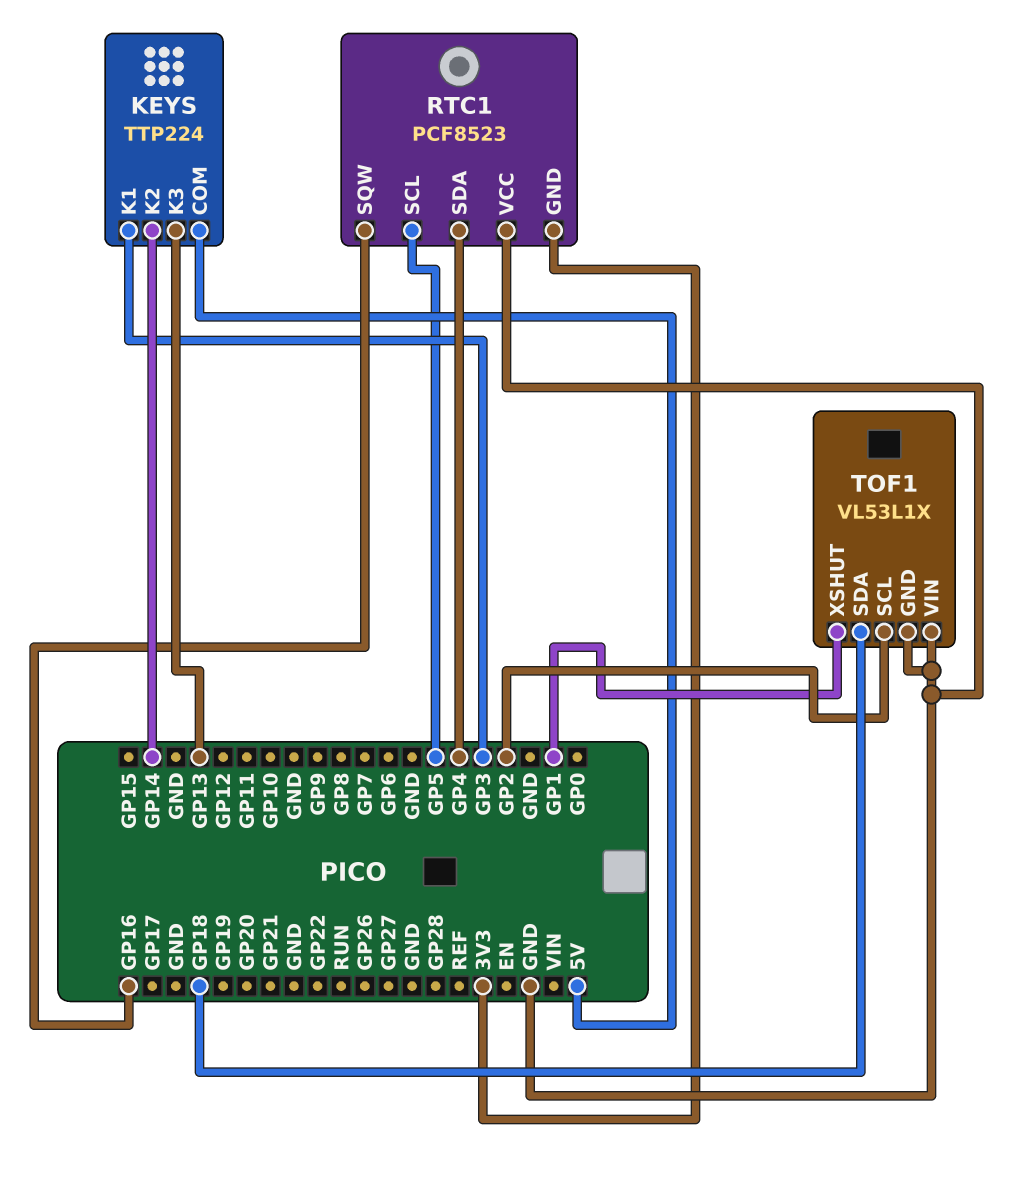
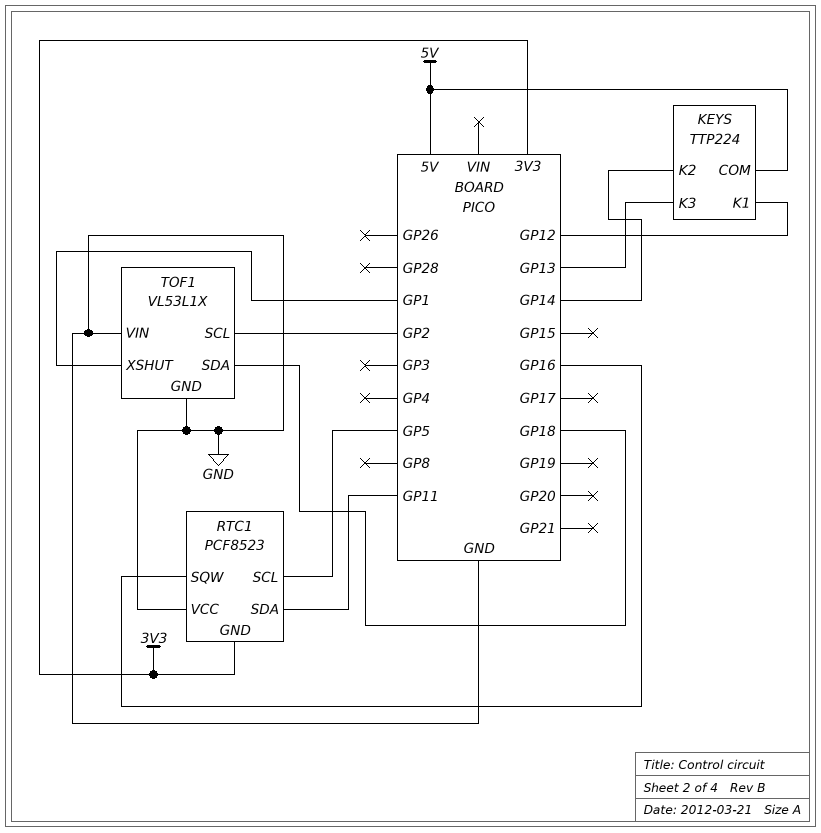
KEYS pin K1: GP3 -> GP12
RTC1 pin SDA: GP4 -> GP11

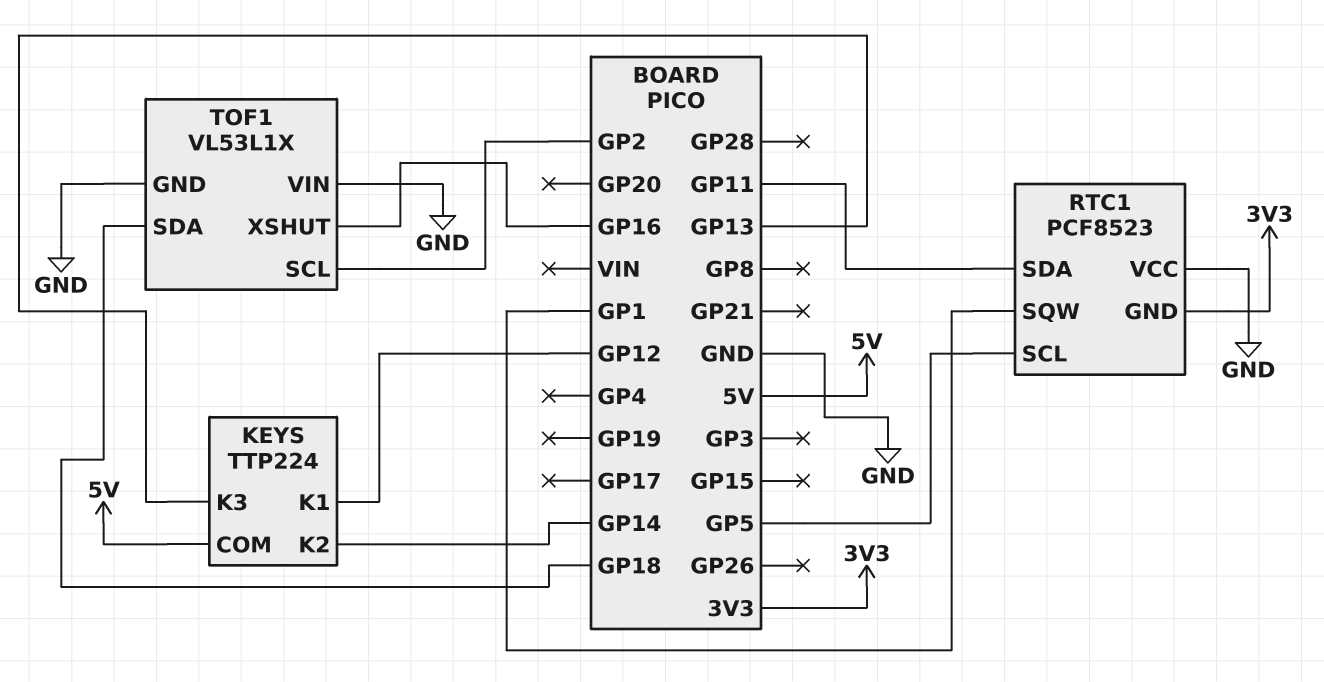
RTC1 pin SQW: GP16 -> GP1
TOF1 pin XSHUT: GP1 -> GP16

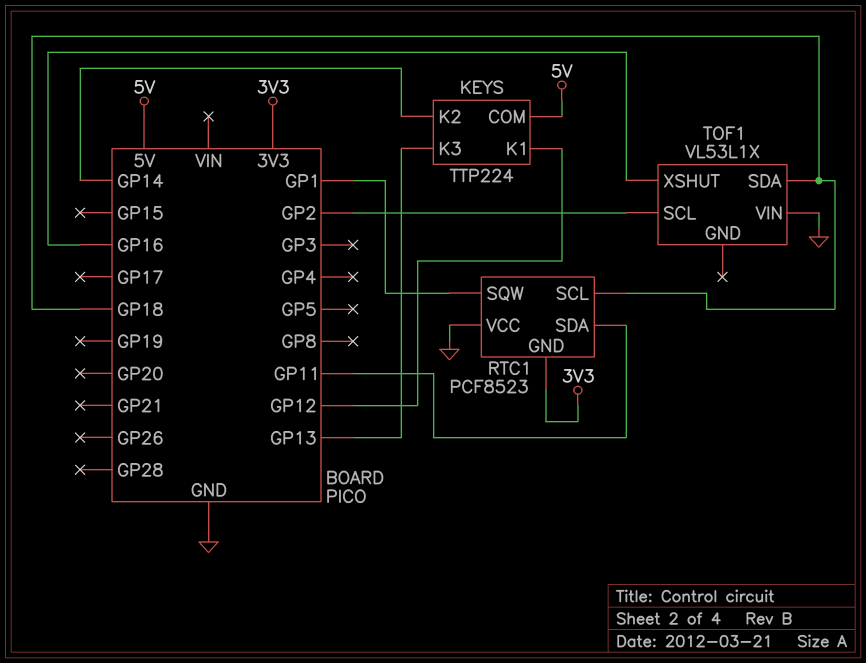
RTC1 pin SCL: GP5 -> GP18
TOF1 pin GND: GND -> none

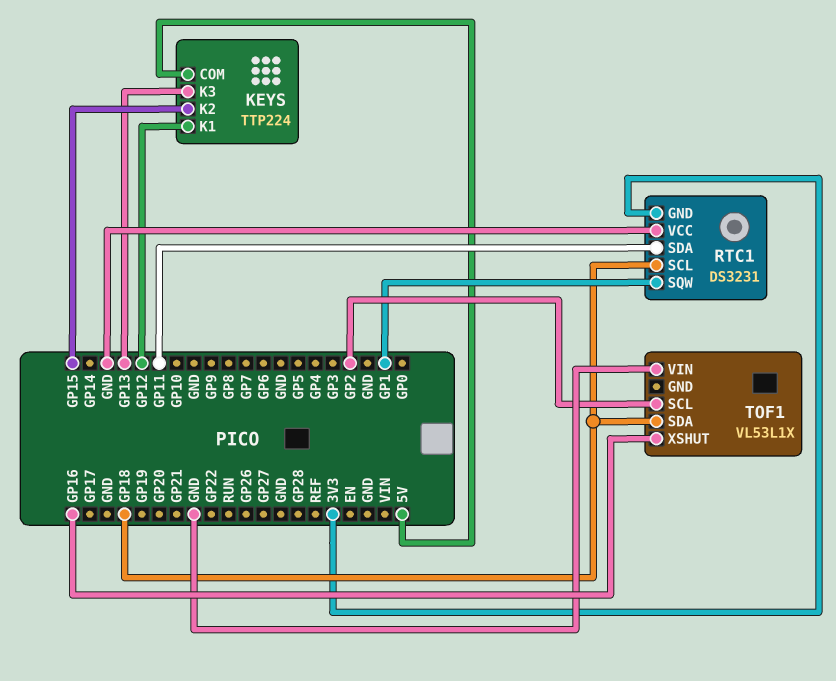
KEYS pin K2: GP14 -> GP15
RTC1: PCF8523 -> DS3231

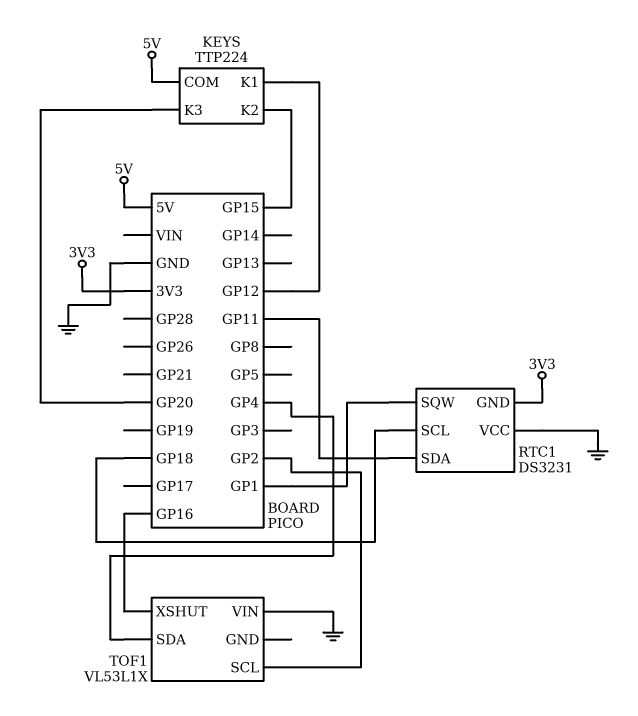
KEYS pin K3: GP13 -> GP20
TOF1 pin SDA: GP18 -> GP4

